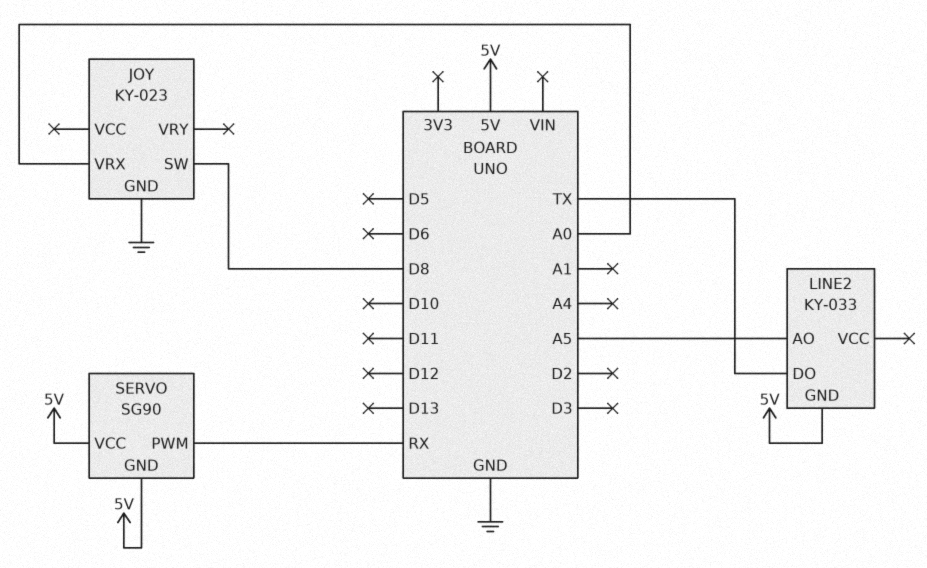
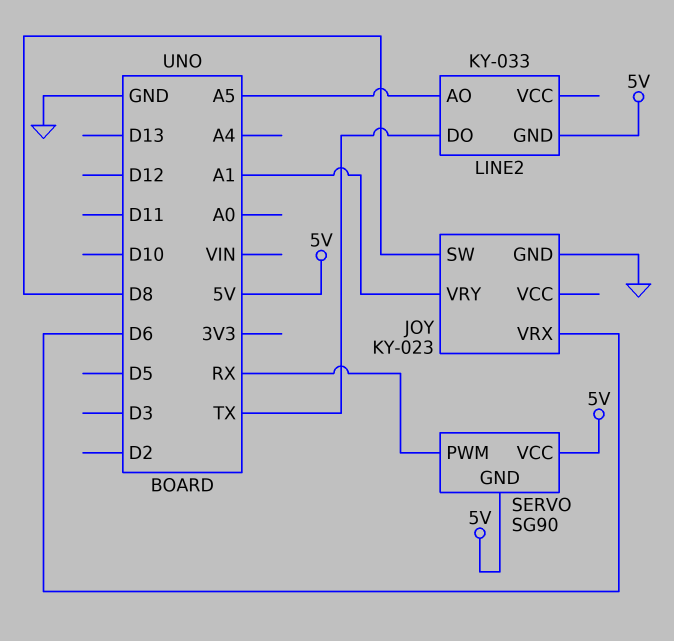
JOY pin VRX: A0 -> D6
JOY pin VRY: none -> A1

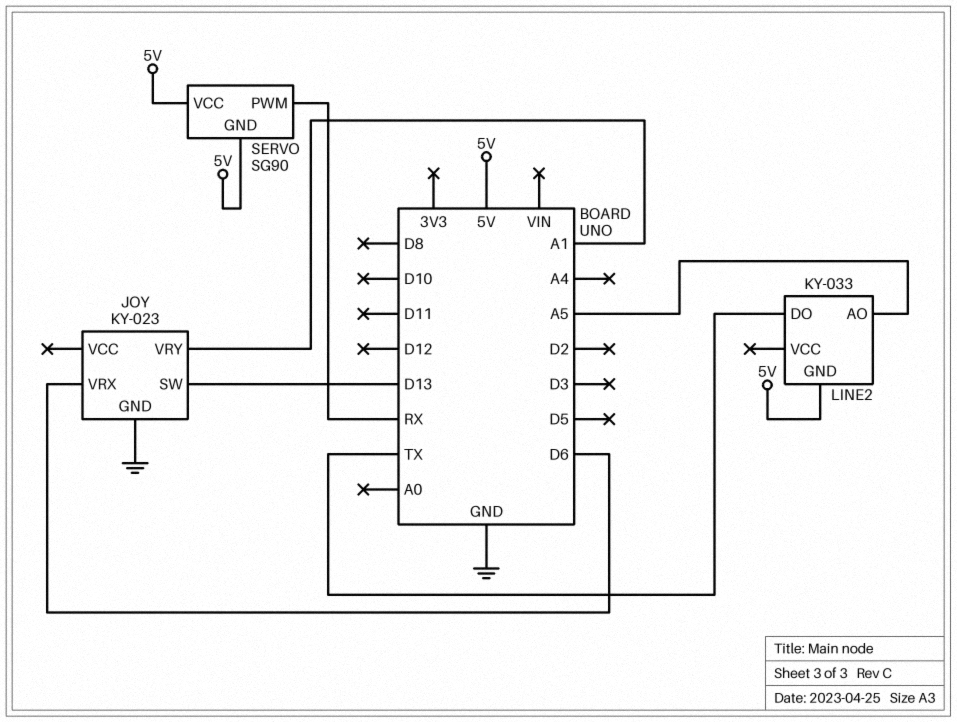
JOY pin SW: D8 -> D13

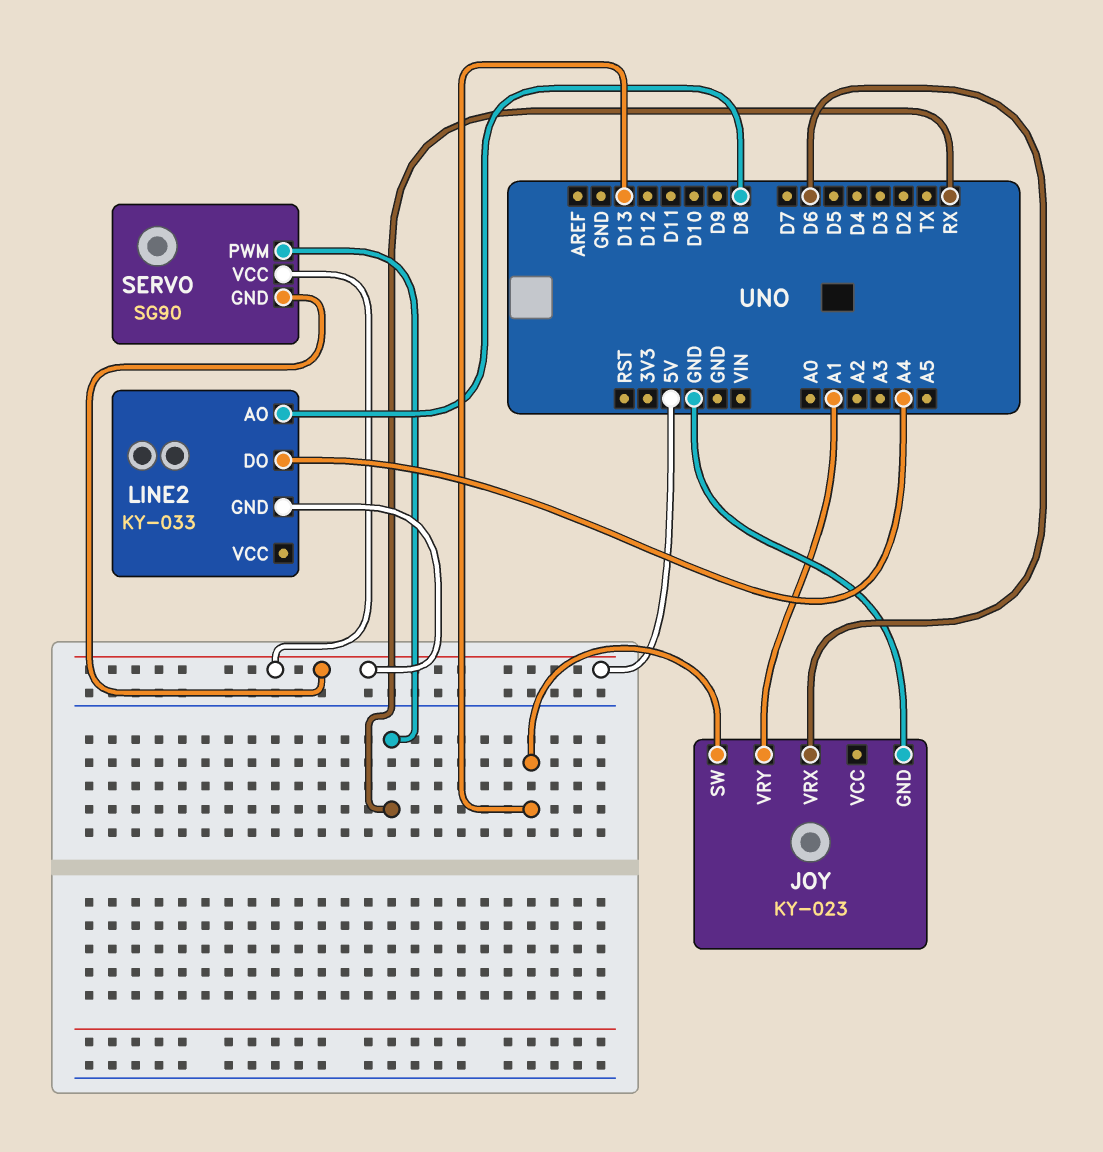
LINE2 pin AO: A5 -> D8
LINE2 pin DO: TX -> A4

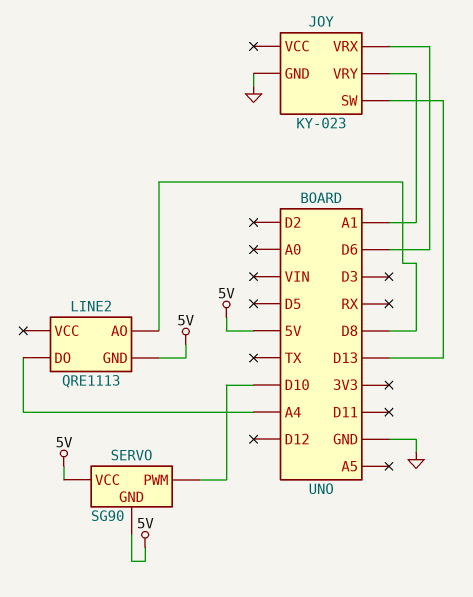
LINE2: KY-033 -> QRE1113
SERVO pin PWM: RX -> D10

